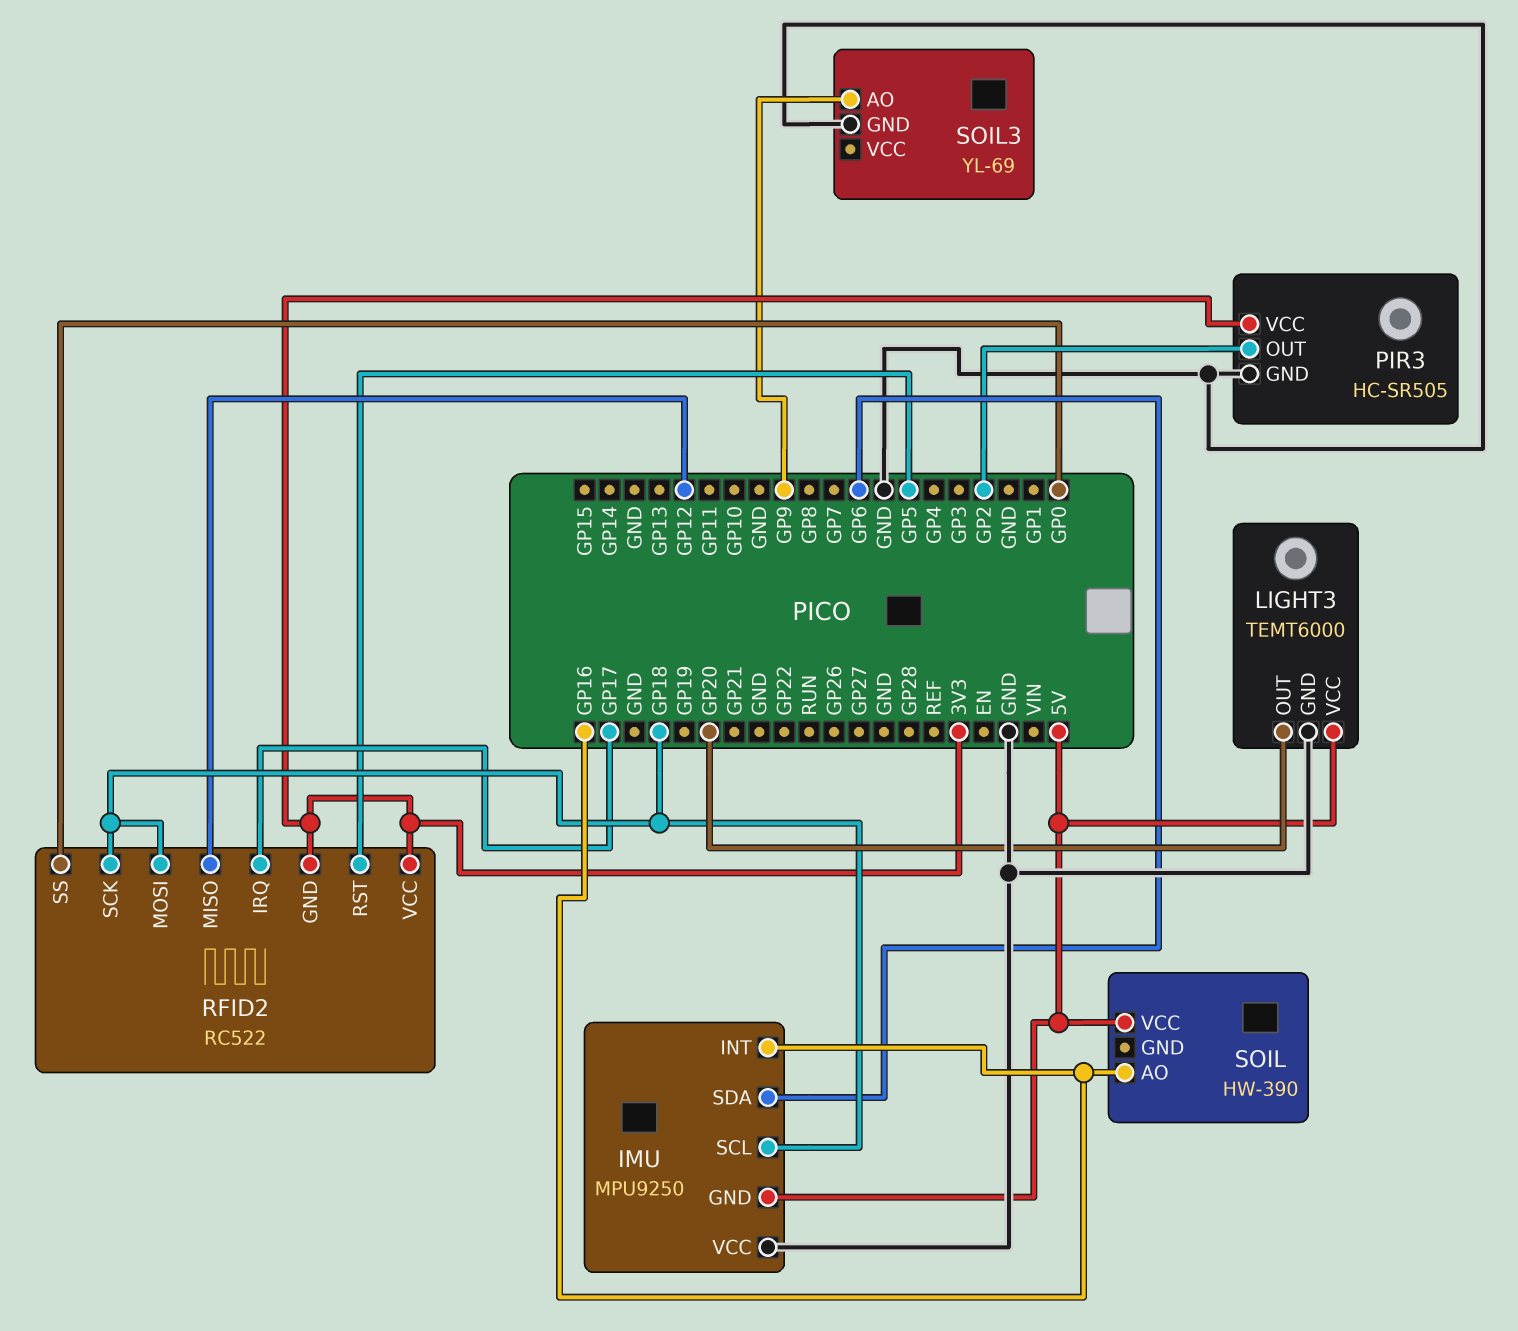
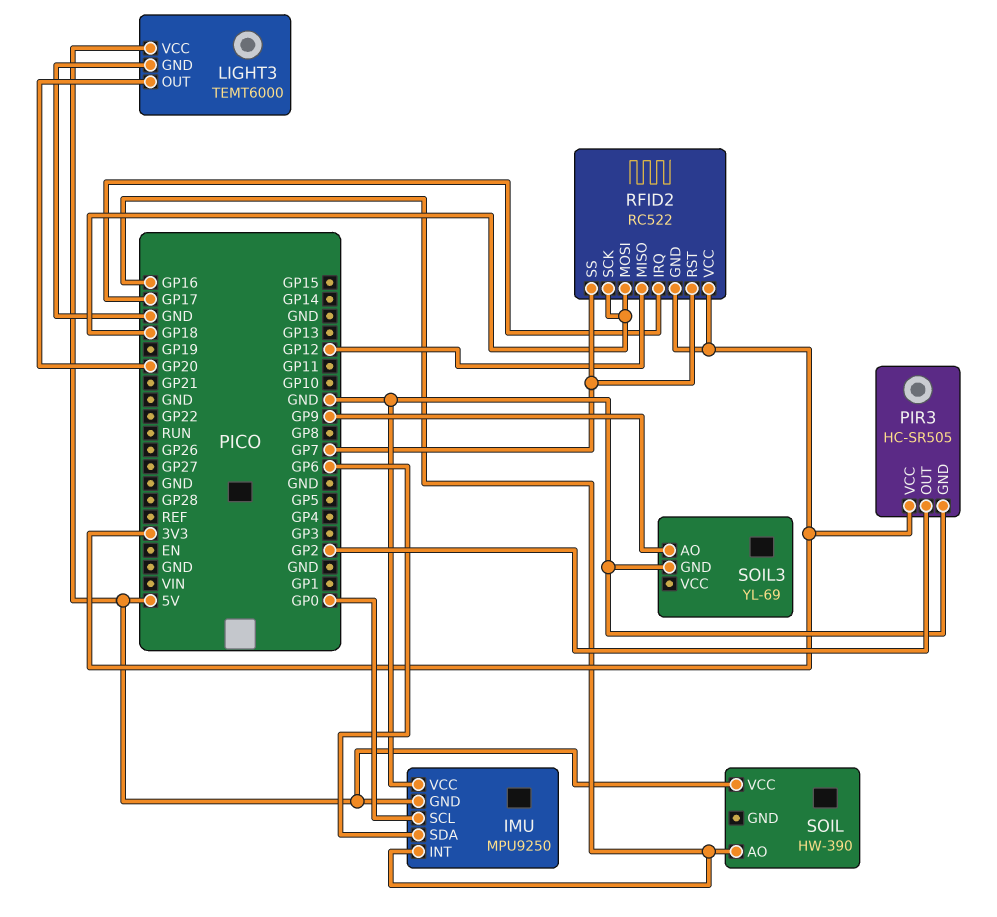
IMU pin SCL: GP18 -> GP0
RFID2 pin RST: GP5 -> GP7
RFID2 pin SS: GP0 -> GP7

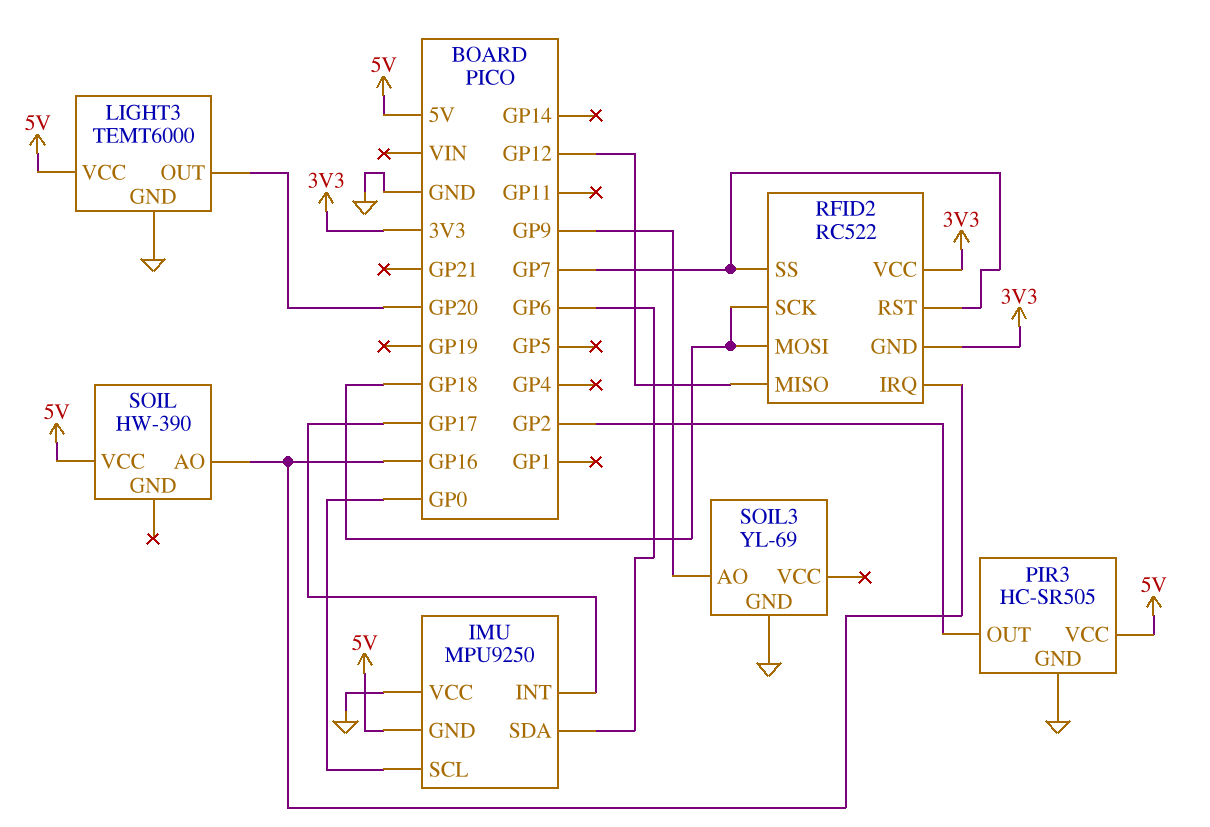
IMU pin INT: GP16 -> GP17
PIR3 pin VCC: 3V3 -> 5V
RFID2 pin IRQ: GP17 -> GP16

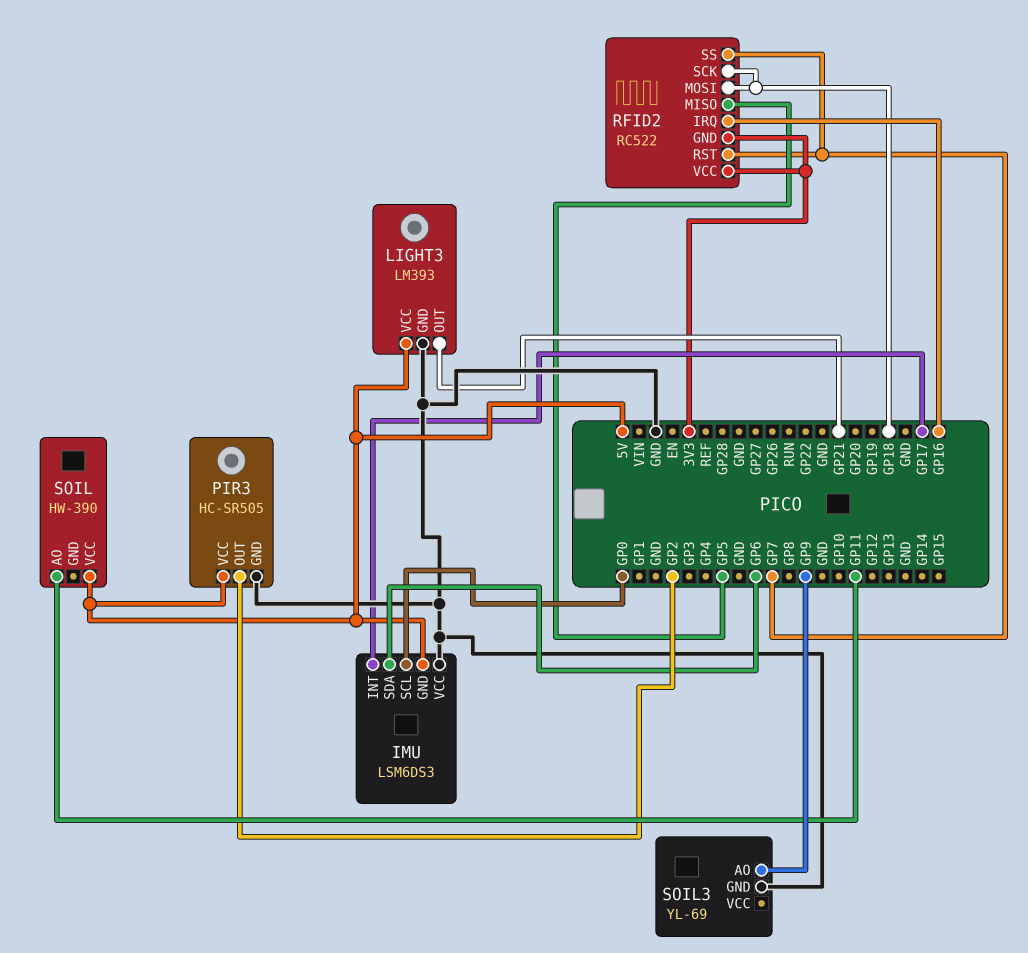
IMU: MPU9250 -> LSM6DS3
LIGHT3: TEMT6000 -> LM393
LIGHT3 pin OUT: GP20 -> GP21
RFID2 pin MISO: GP12 -> GP5
SOIL pin AO: GP16 -> GP11

